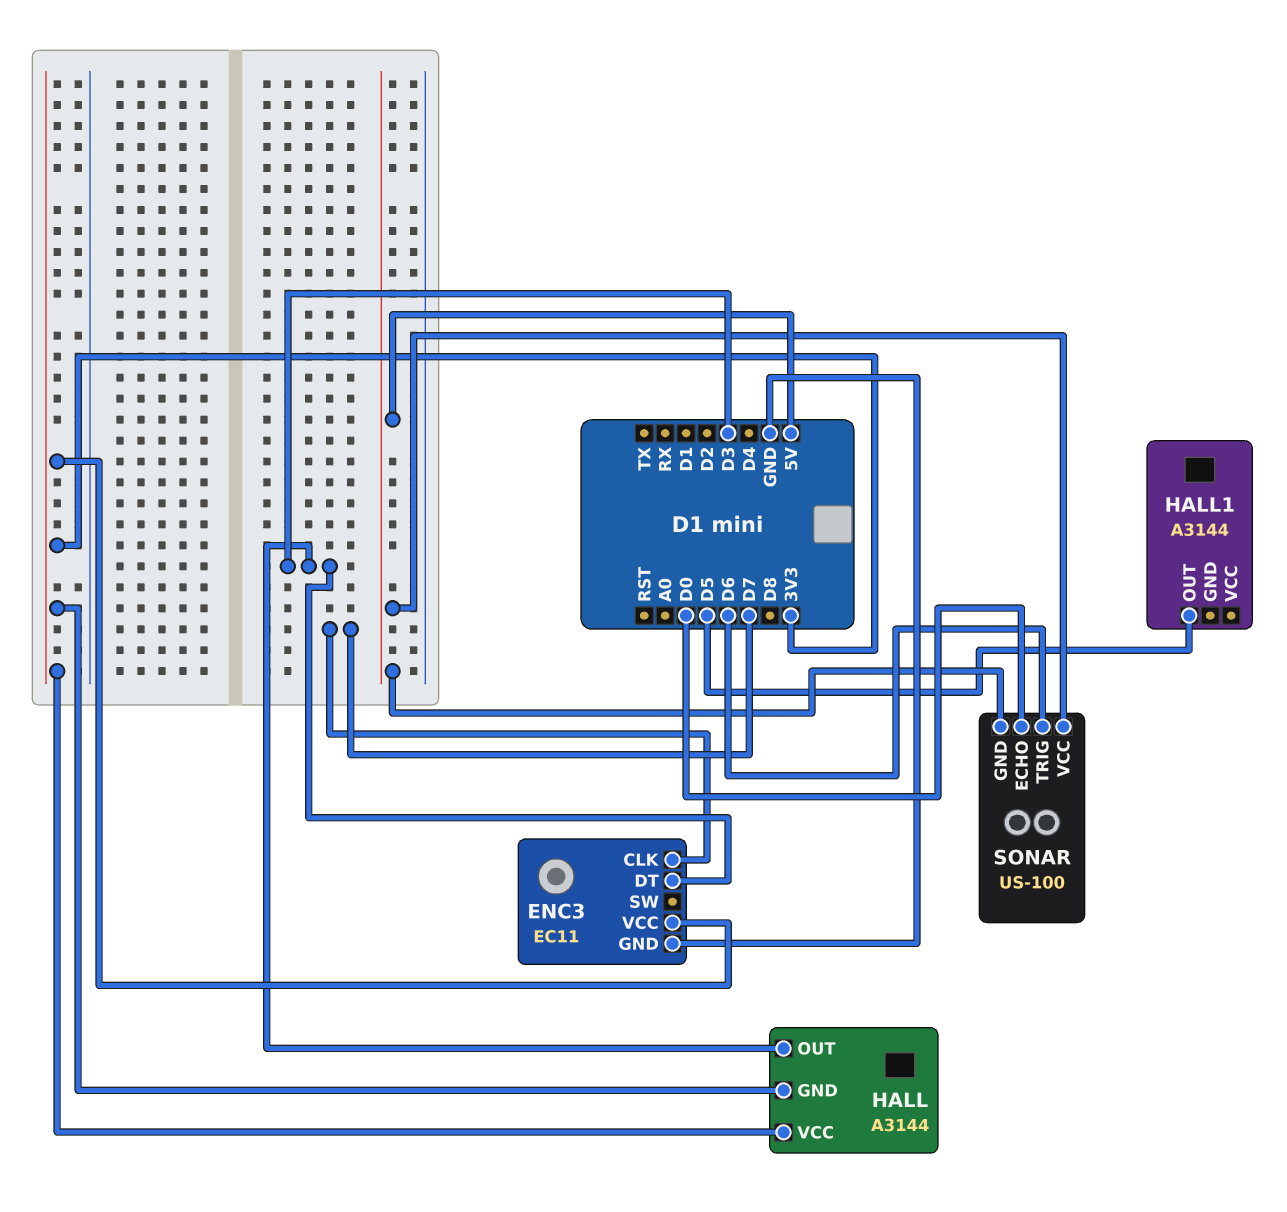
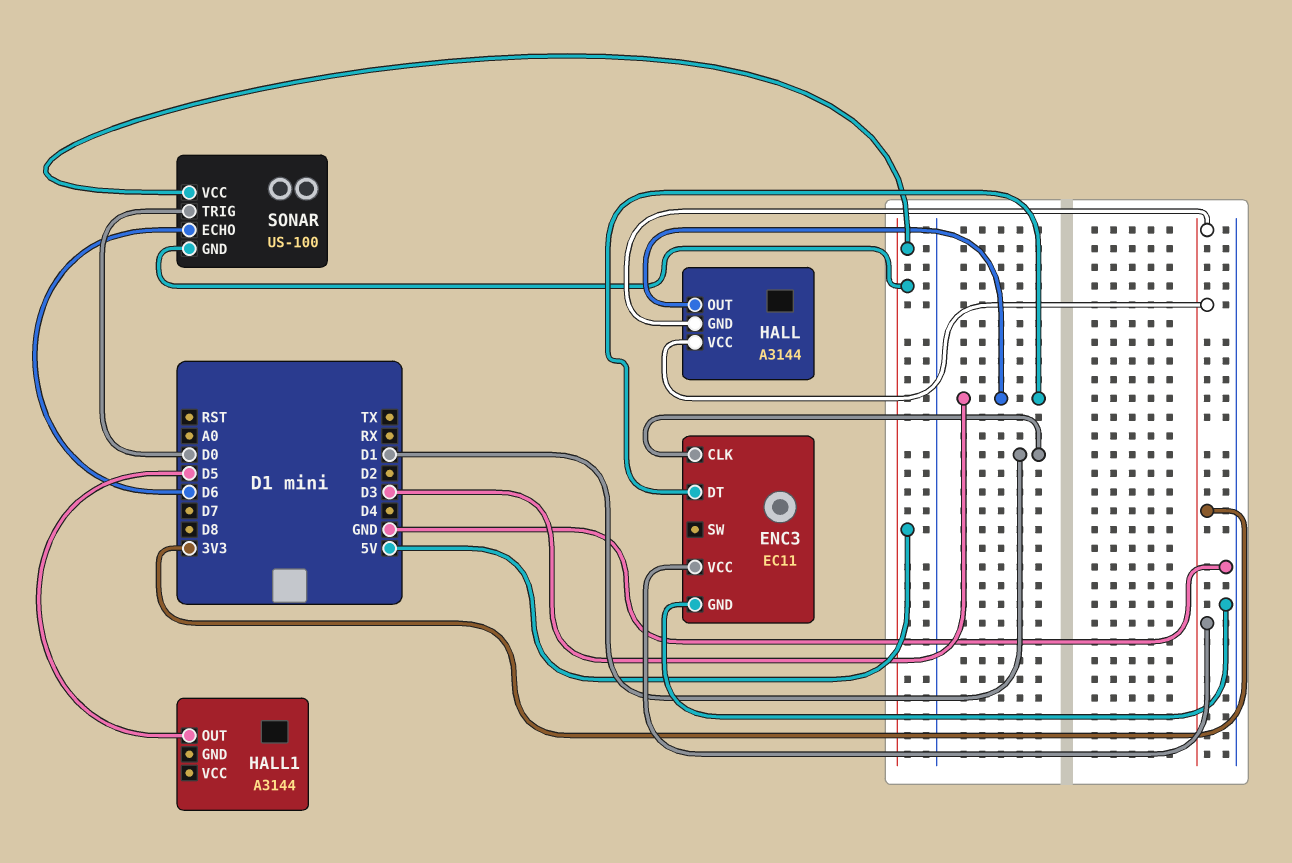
ENC3 pin CLK: D7 -> D1
SONAR pin ECHO: D0 -> D6
SONAR pin TRIG: D6 -> D0

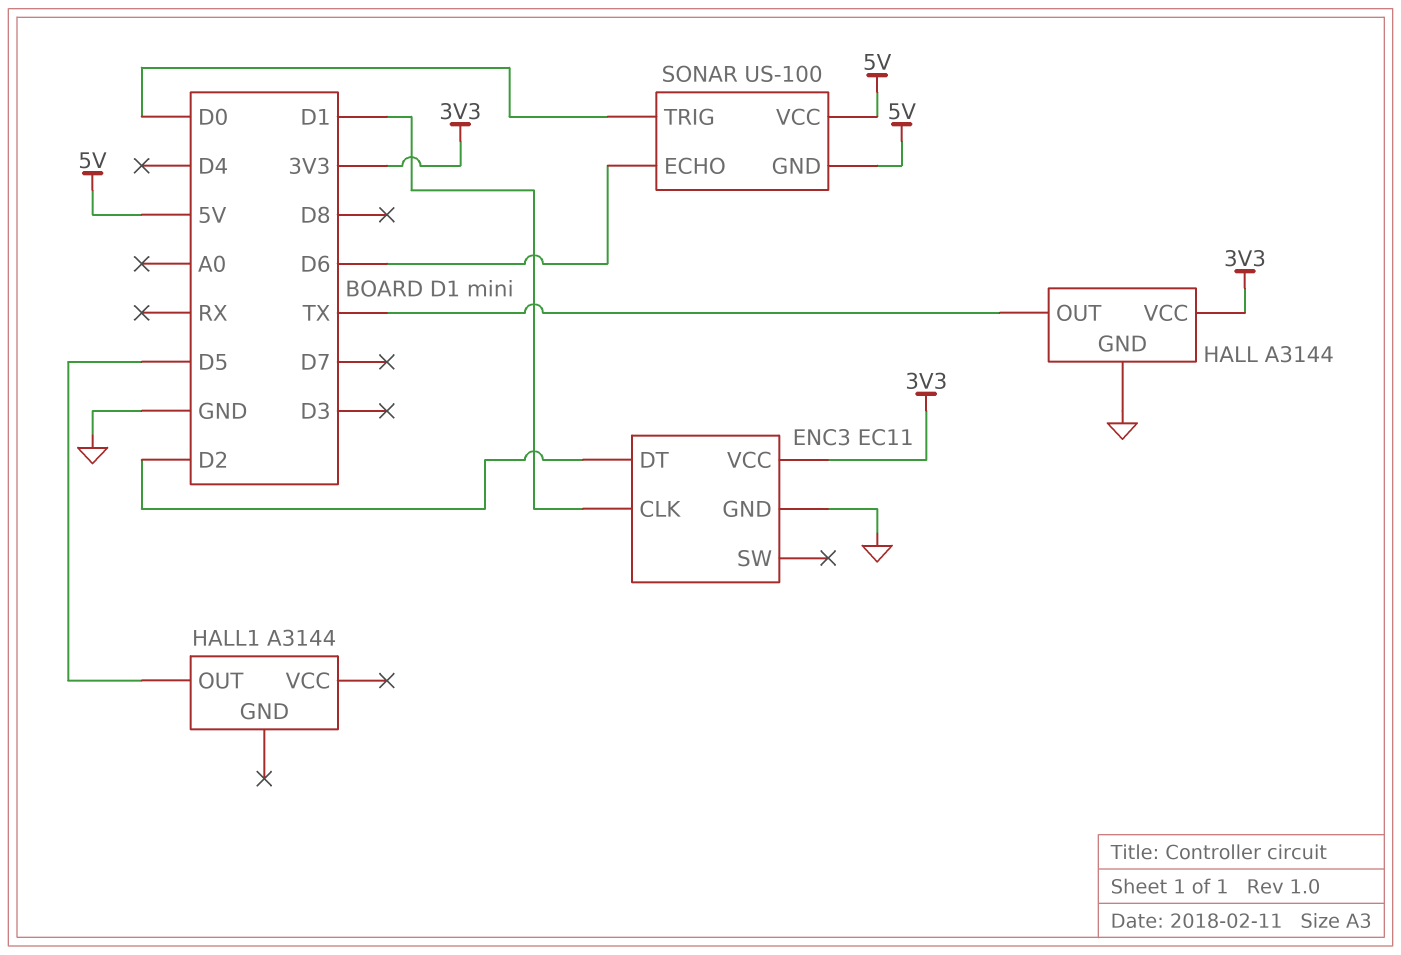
ENC3 pin DT: D3 -> D2
HALL pin GND: 3V3 -> GND
HALL pin OUT: D3 -> TX

